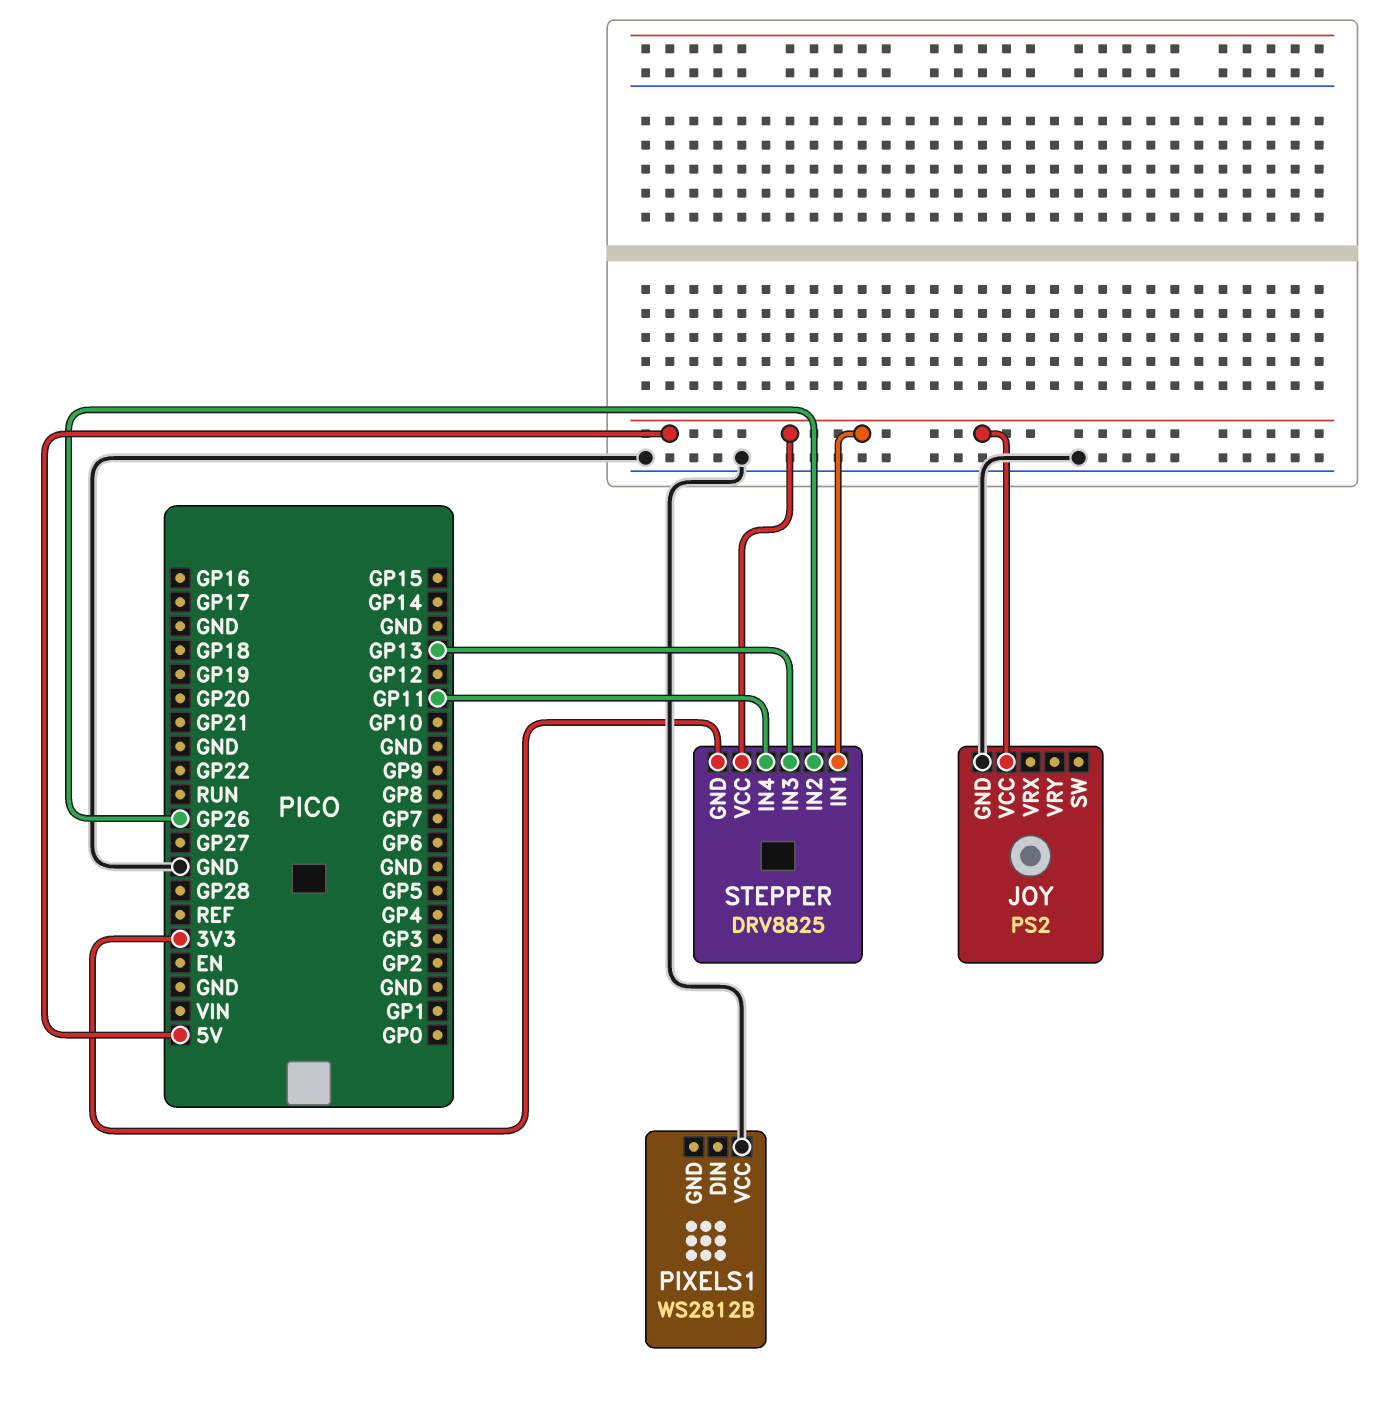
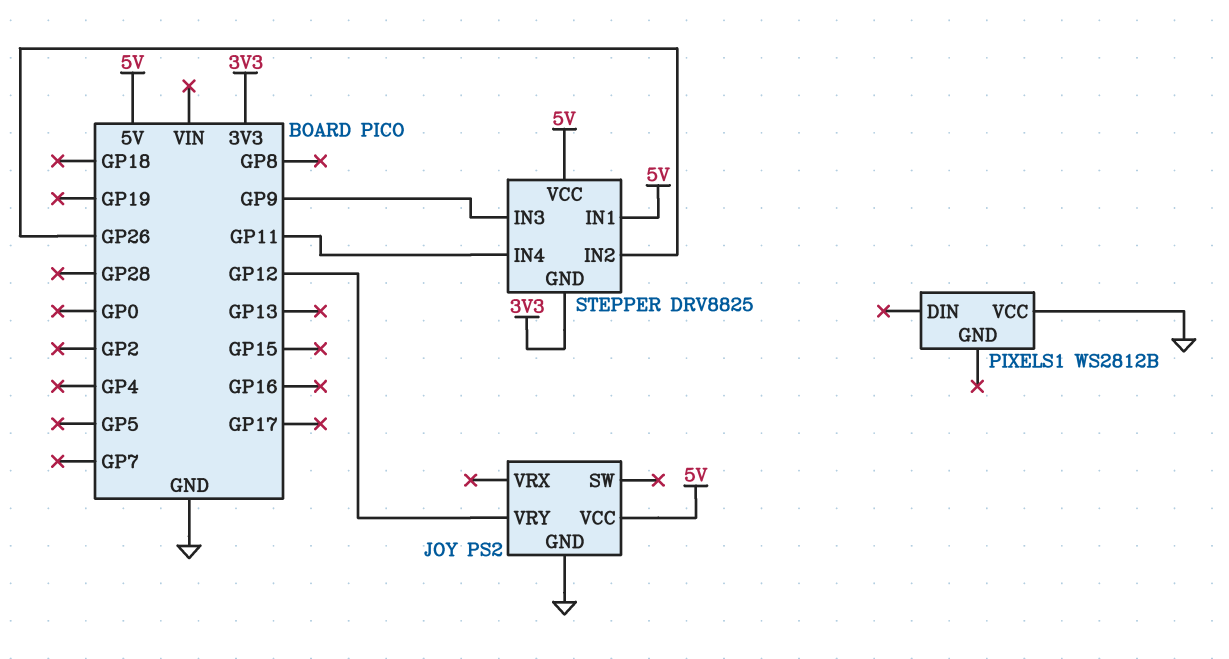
JOY pin VRY: none -> GP12
STEPPER pin IN3: GP13 -> GP9

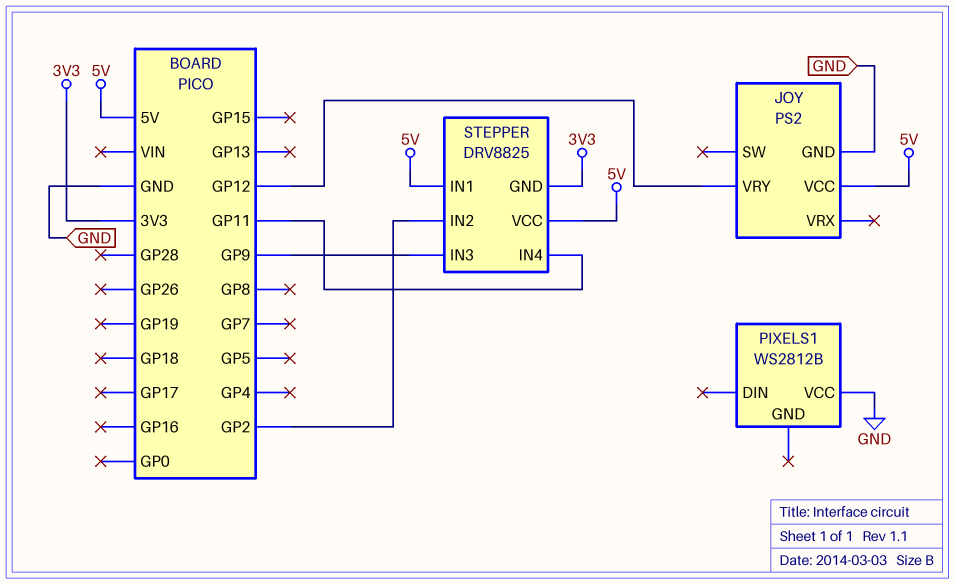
STEPPER pin IN2: GP26 -> GP2

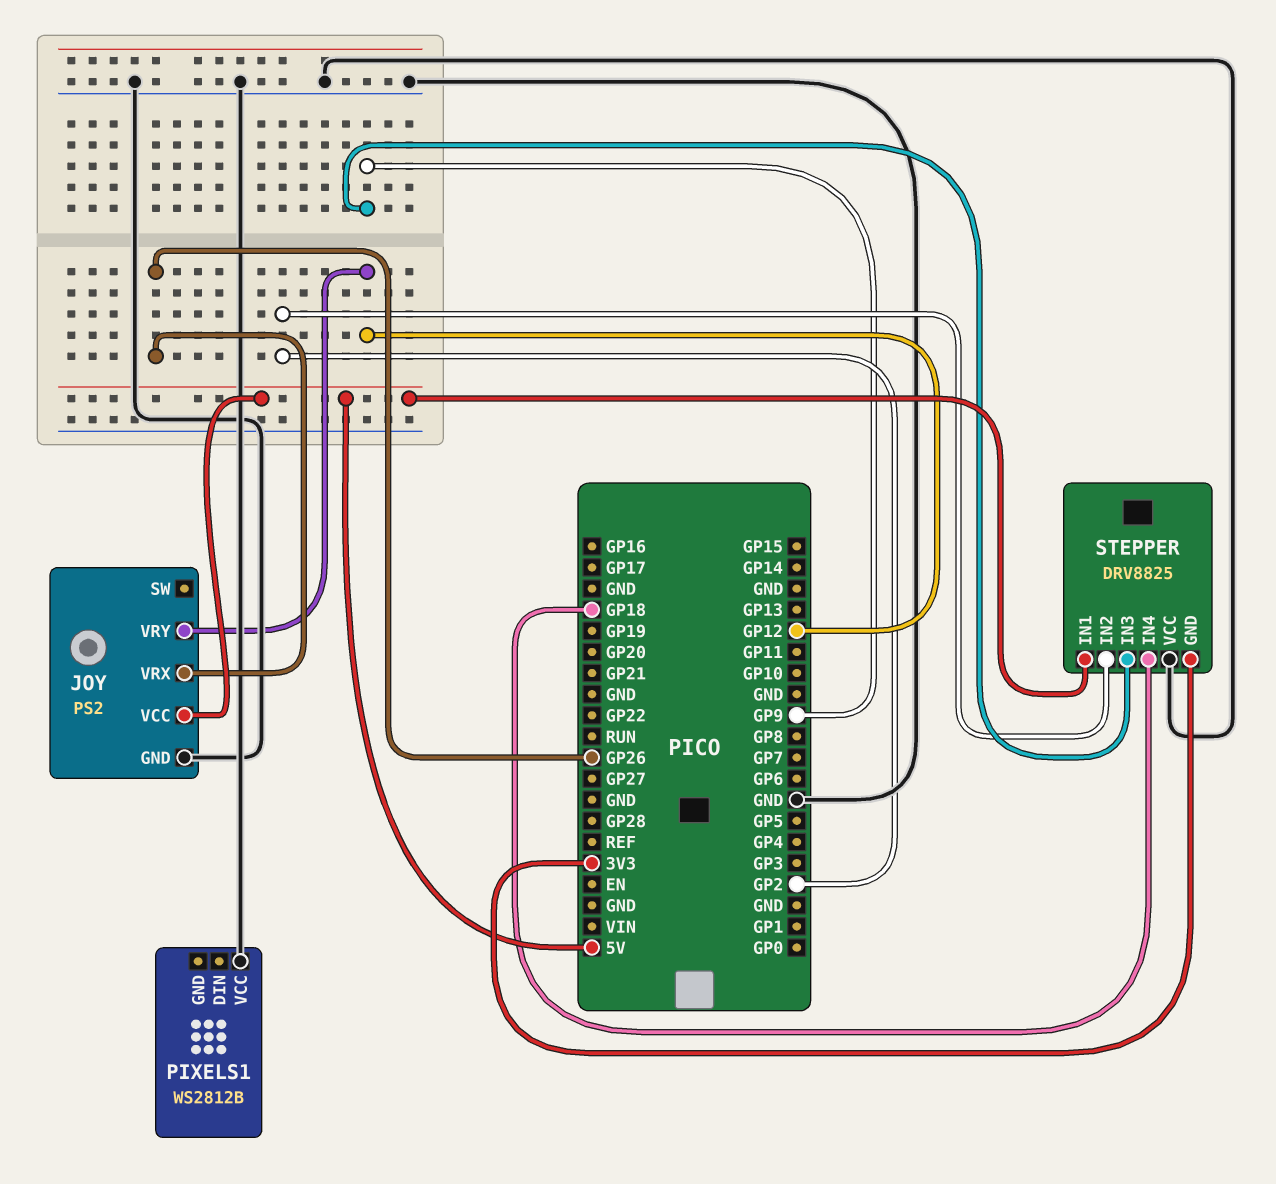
JOY pin VRX: none -> GP26
STEPPER pin IN4: GP11 -> GP18
STEPPER pin VCC: 5V -> GND

